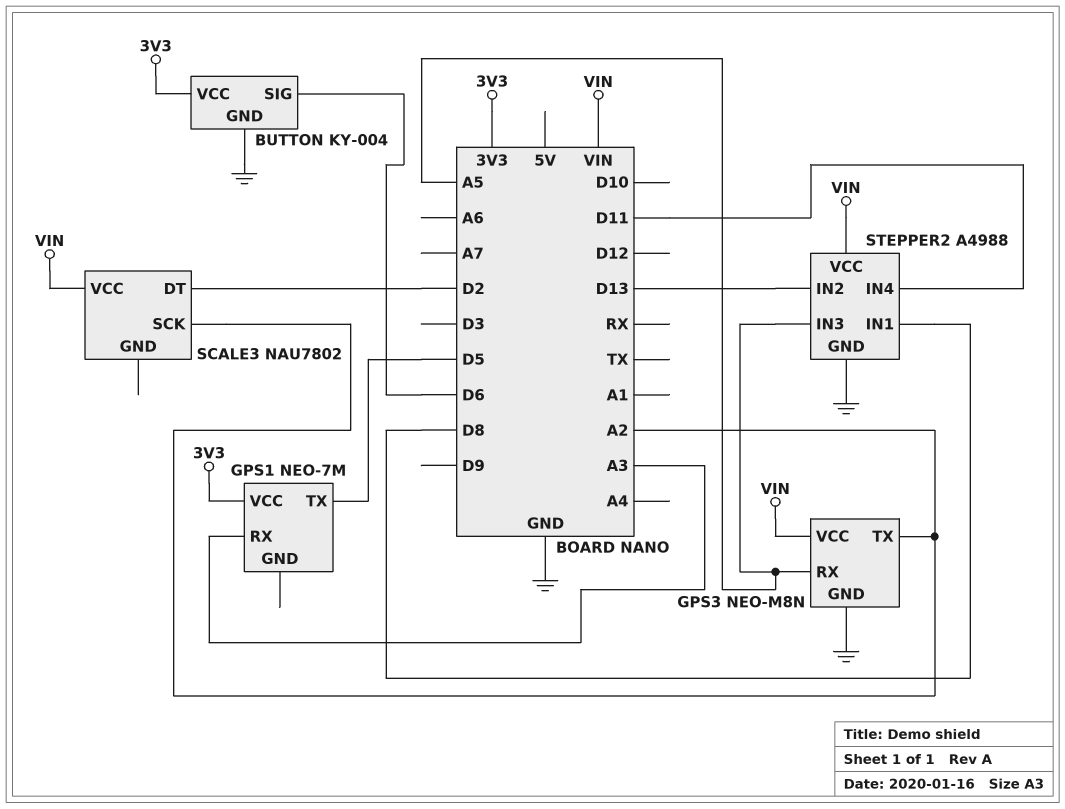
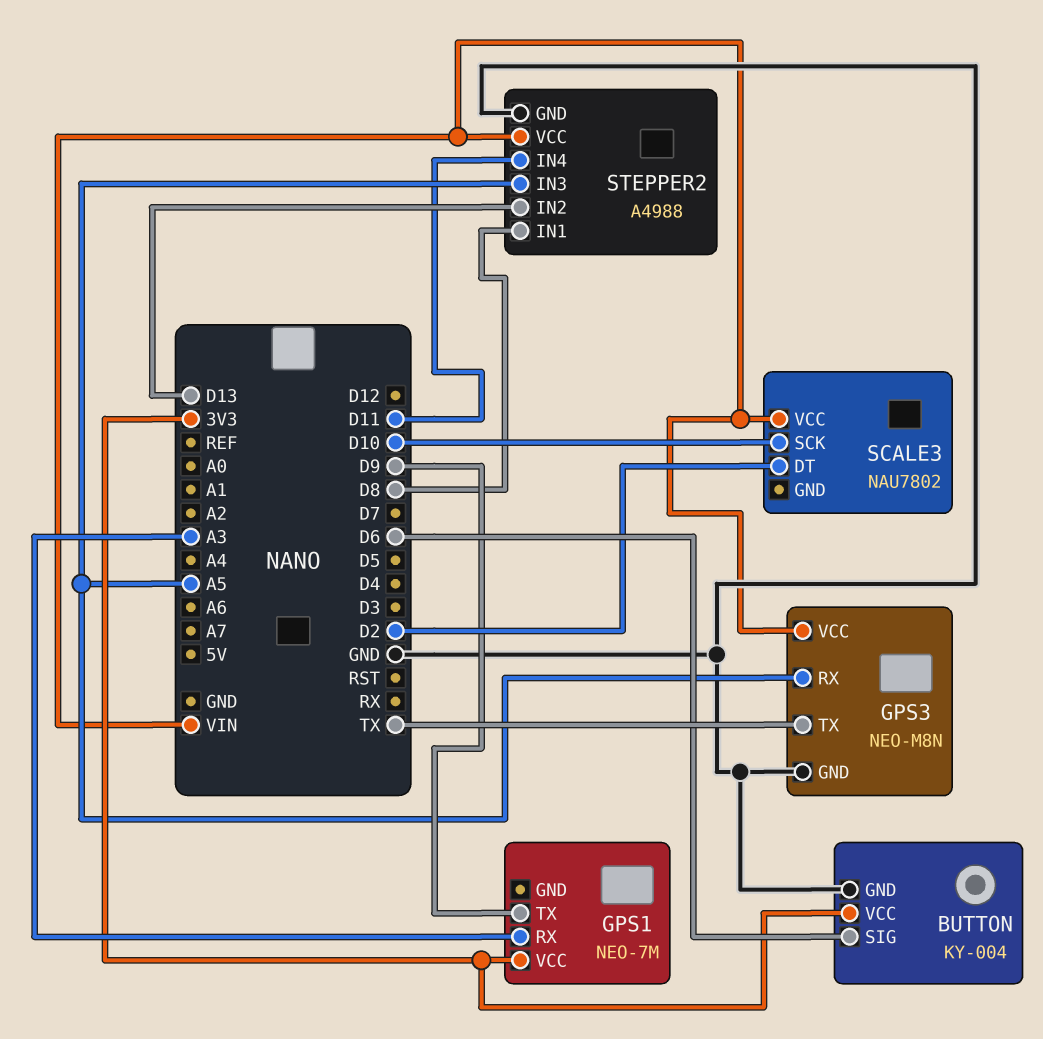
GPS1 pin TX: D5 -> D9
GPS3 pin TX: A2 -> TX
SCALE3 pin SCK: A2 -> D10

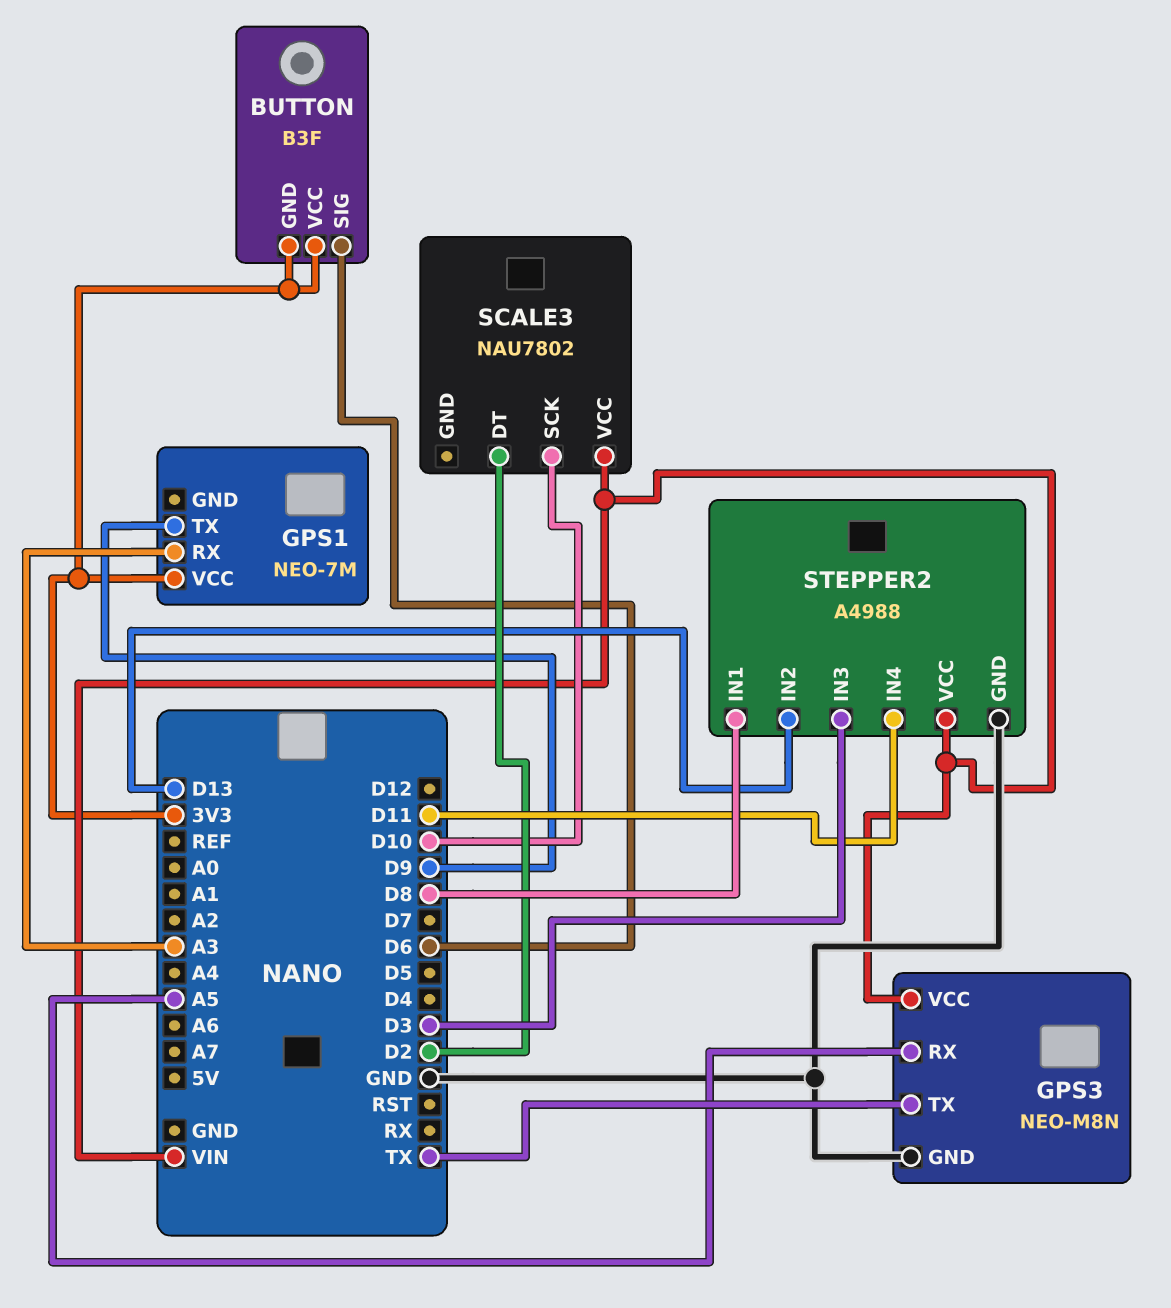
BUTTON: KY-004 -> B3F
BUTTON pin GND: GND -> 3V3
STEPPER2 pin IN3: A5 -> D3

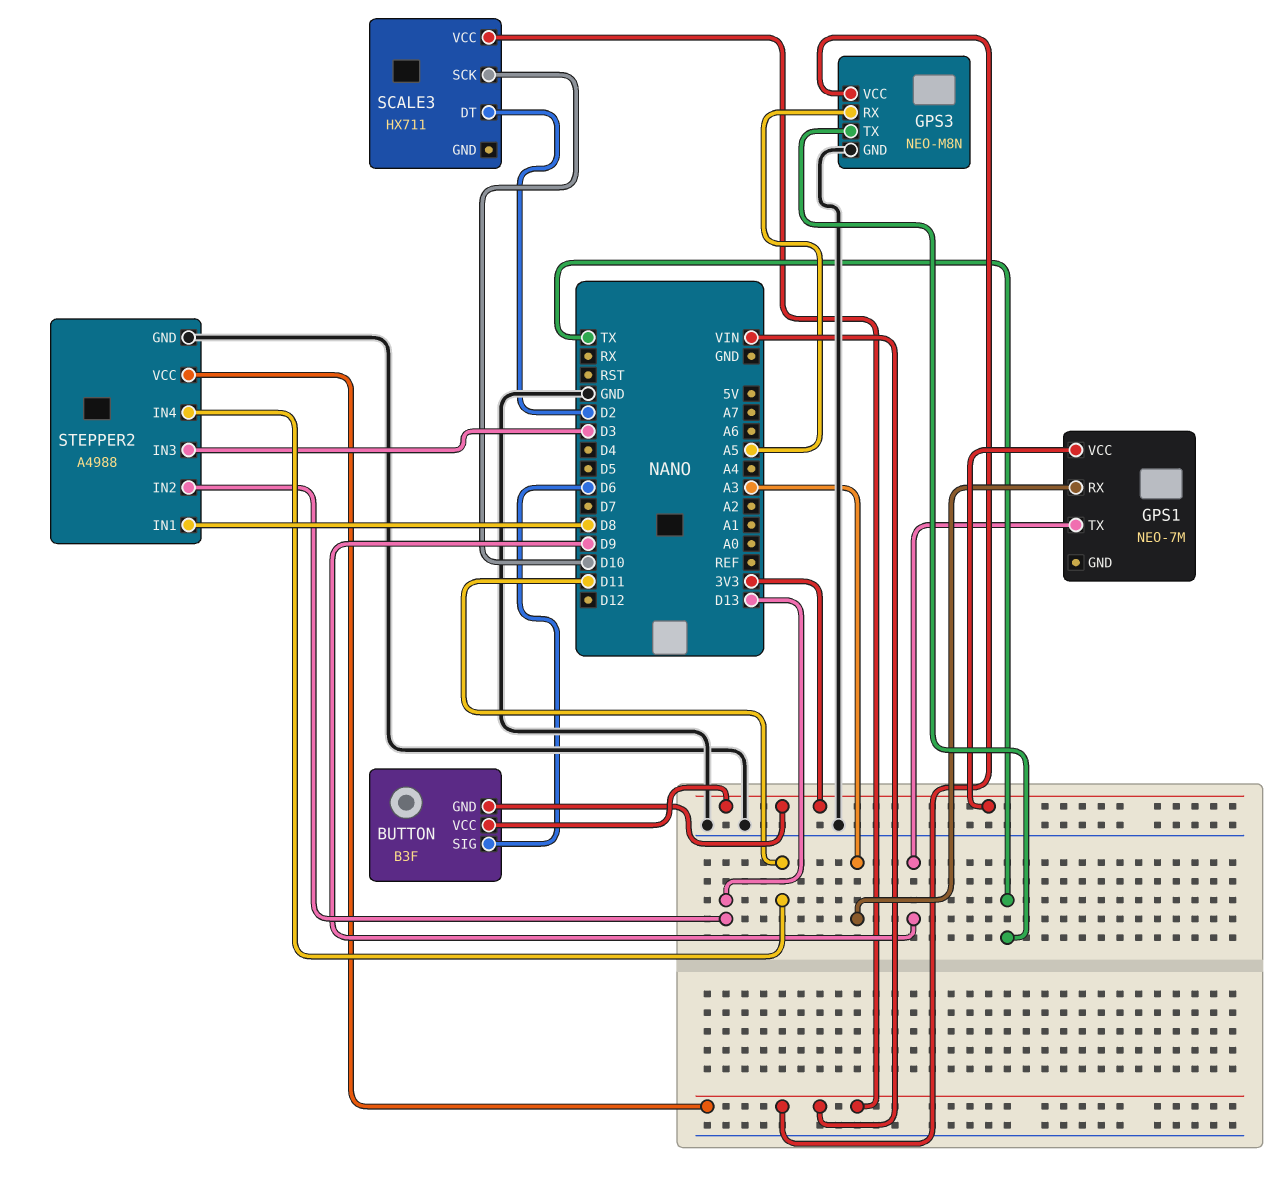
SCALE3: NAU7802 -> HX711

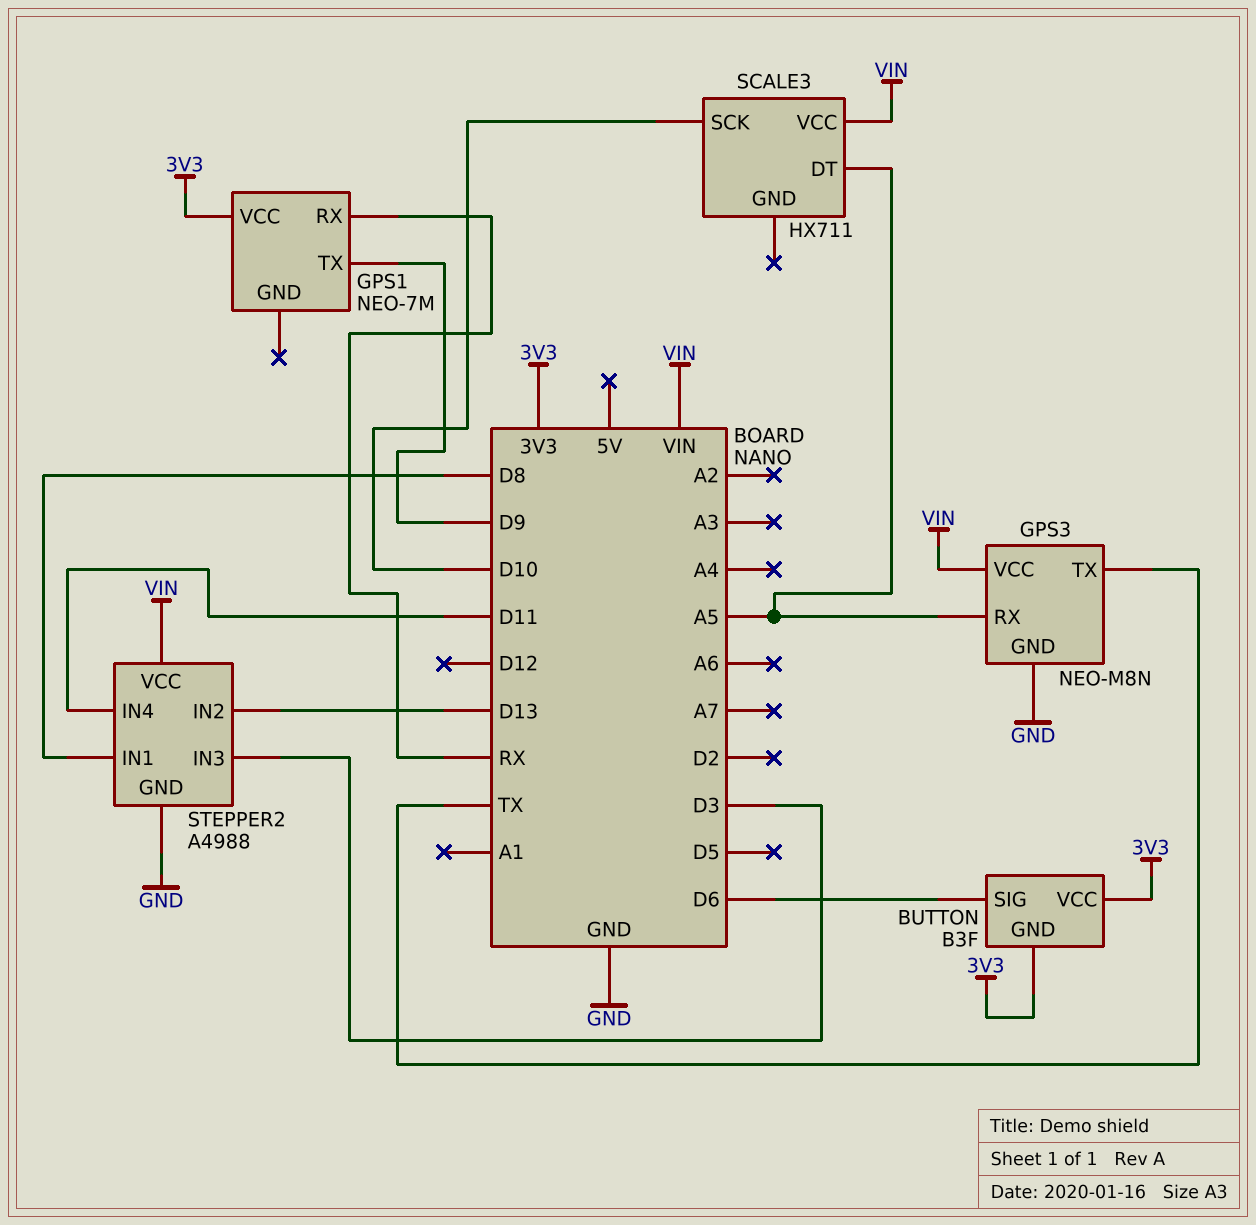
GPS1 pin RX: A3 -> RX
SCALE3 pin DT: D2 -> A5

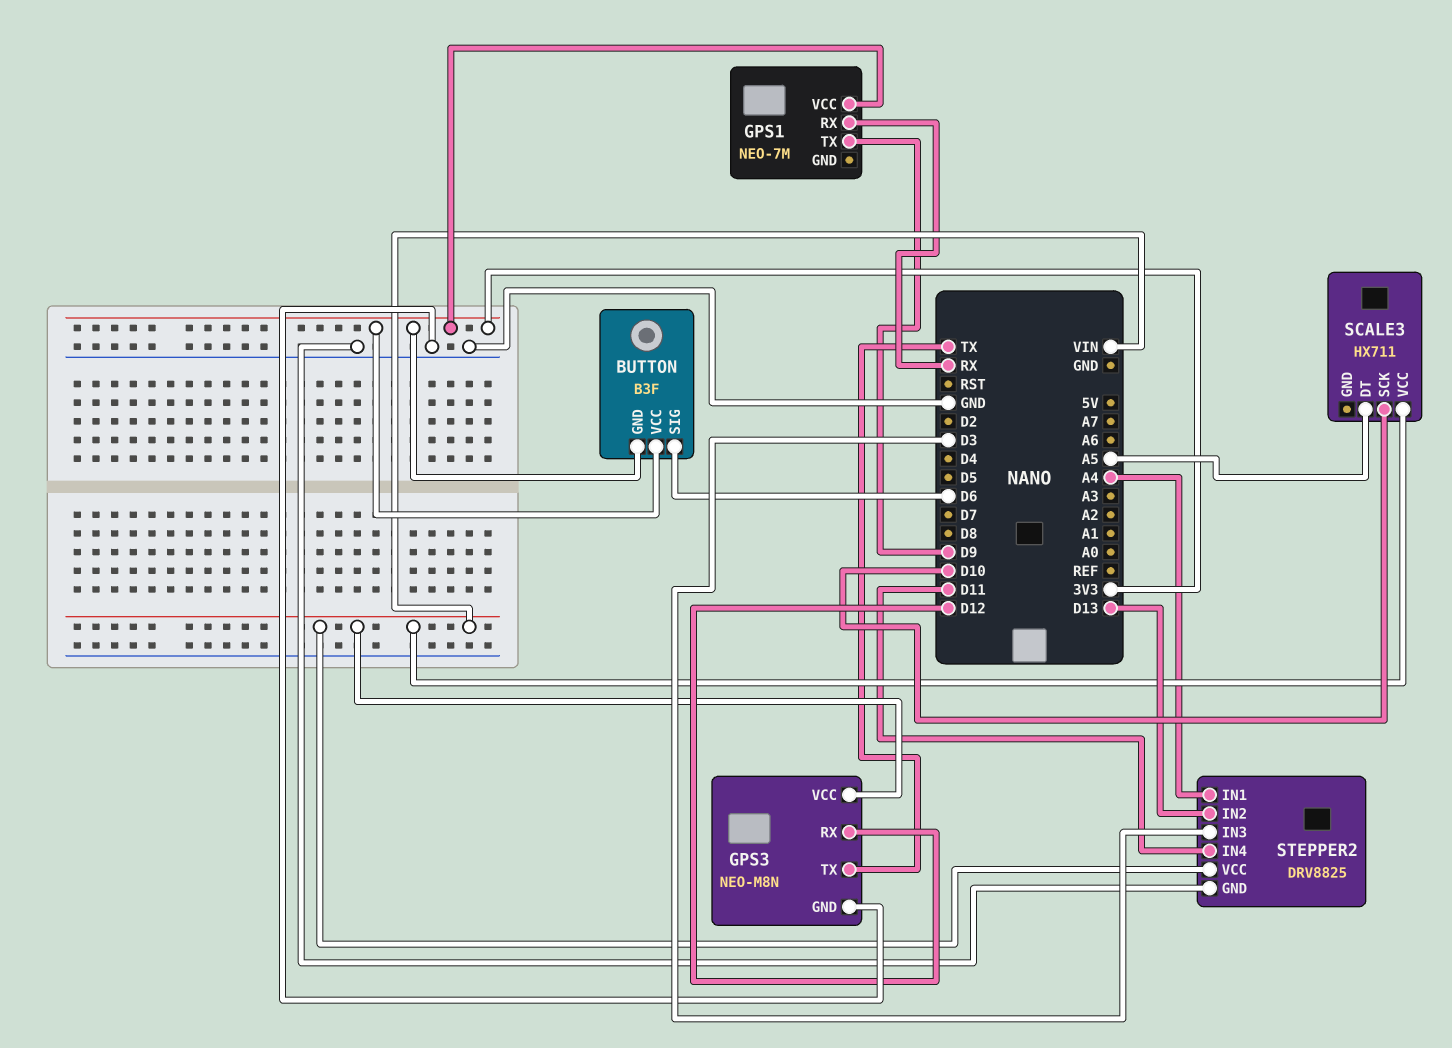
GPS3 pin RX: A5 -> D12
STEPPER2: A4988 -> DRV8825
STEPPER2 pin IN1: D8 -> A4

